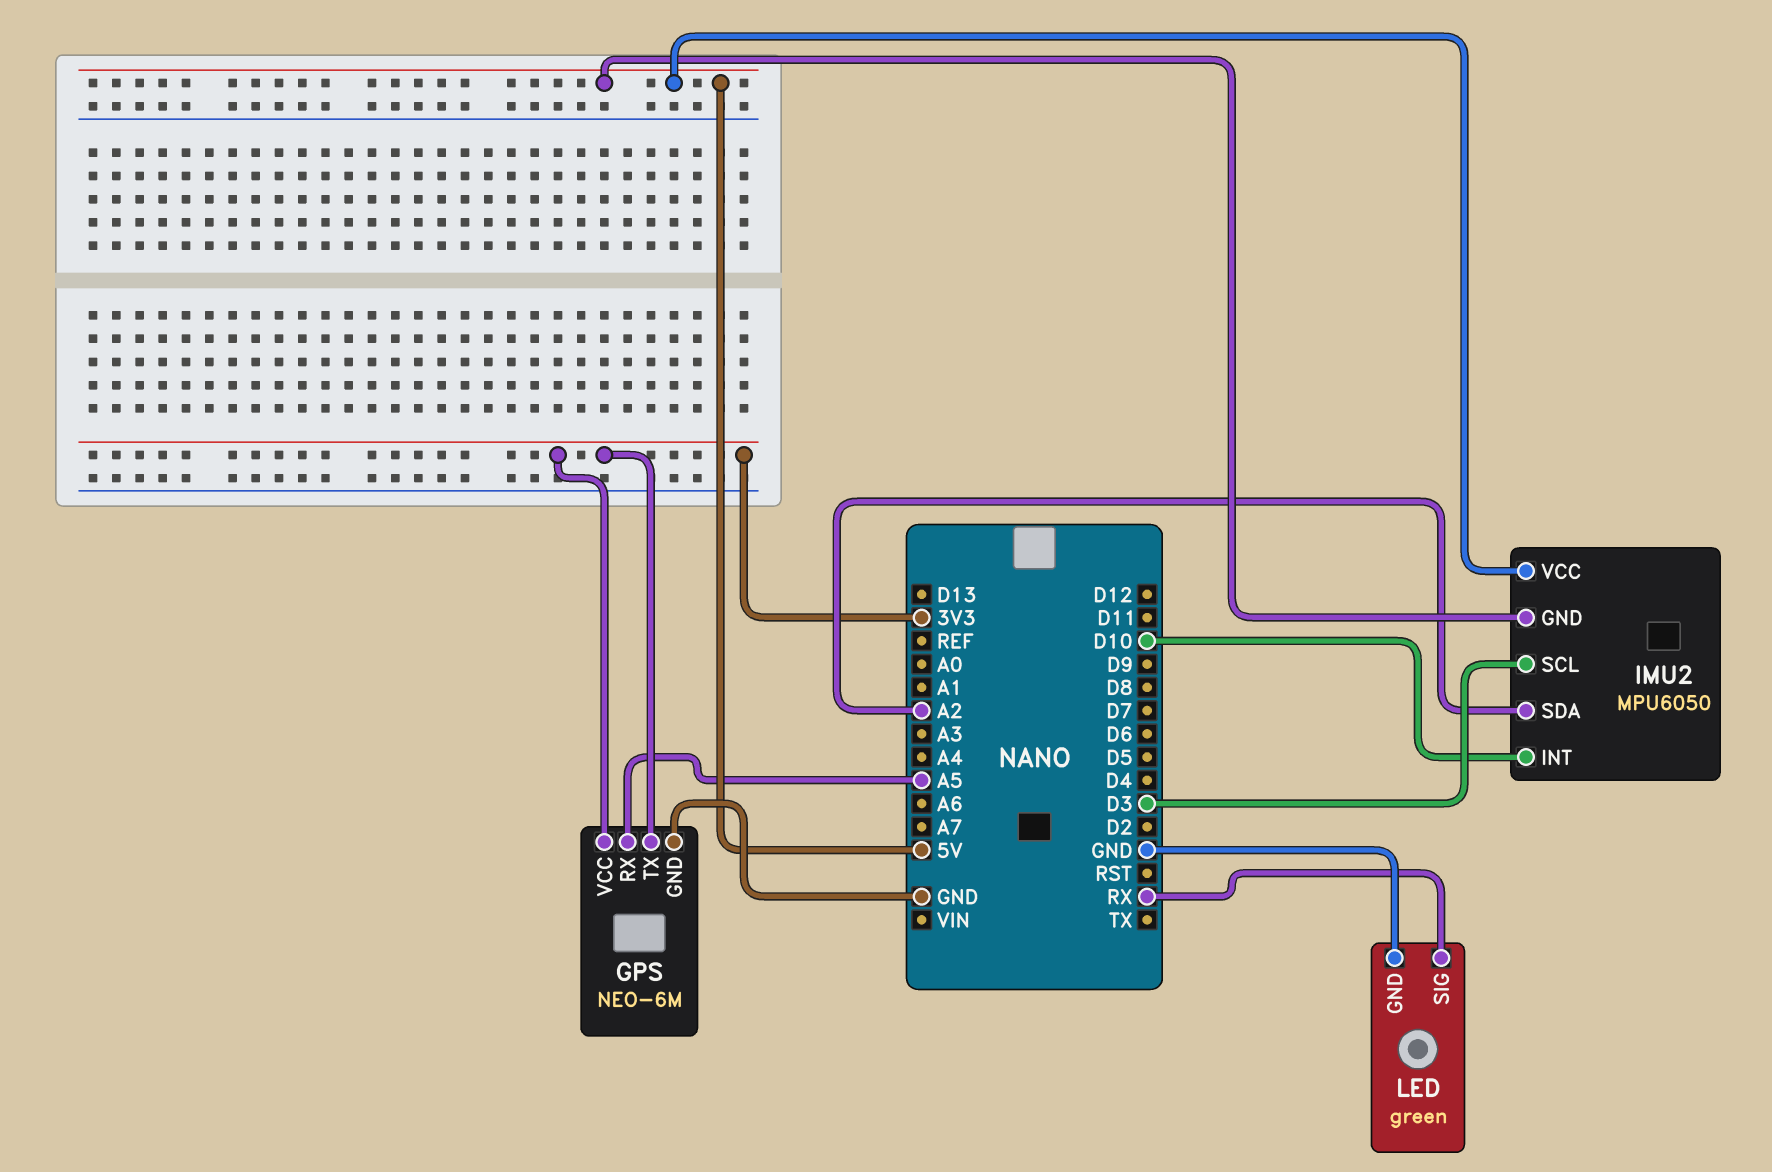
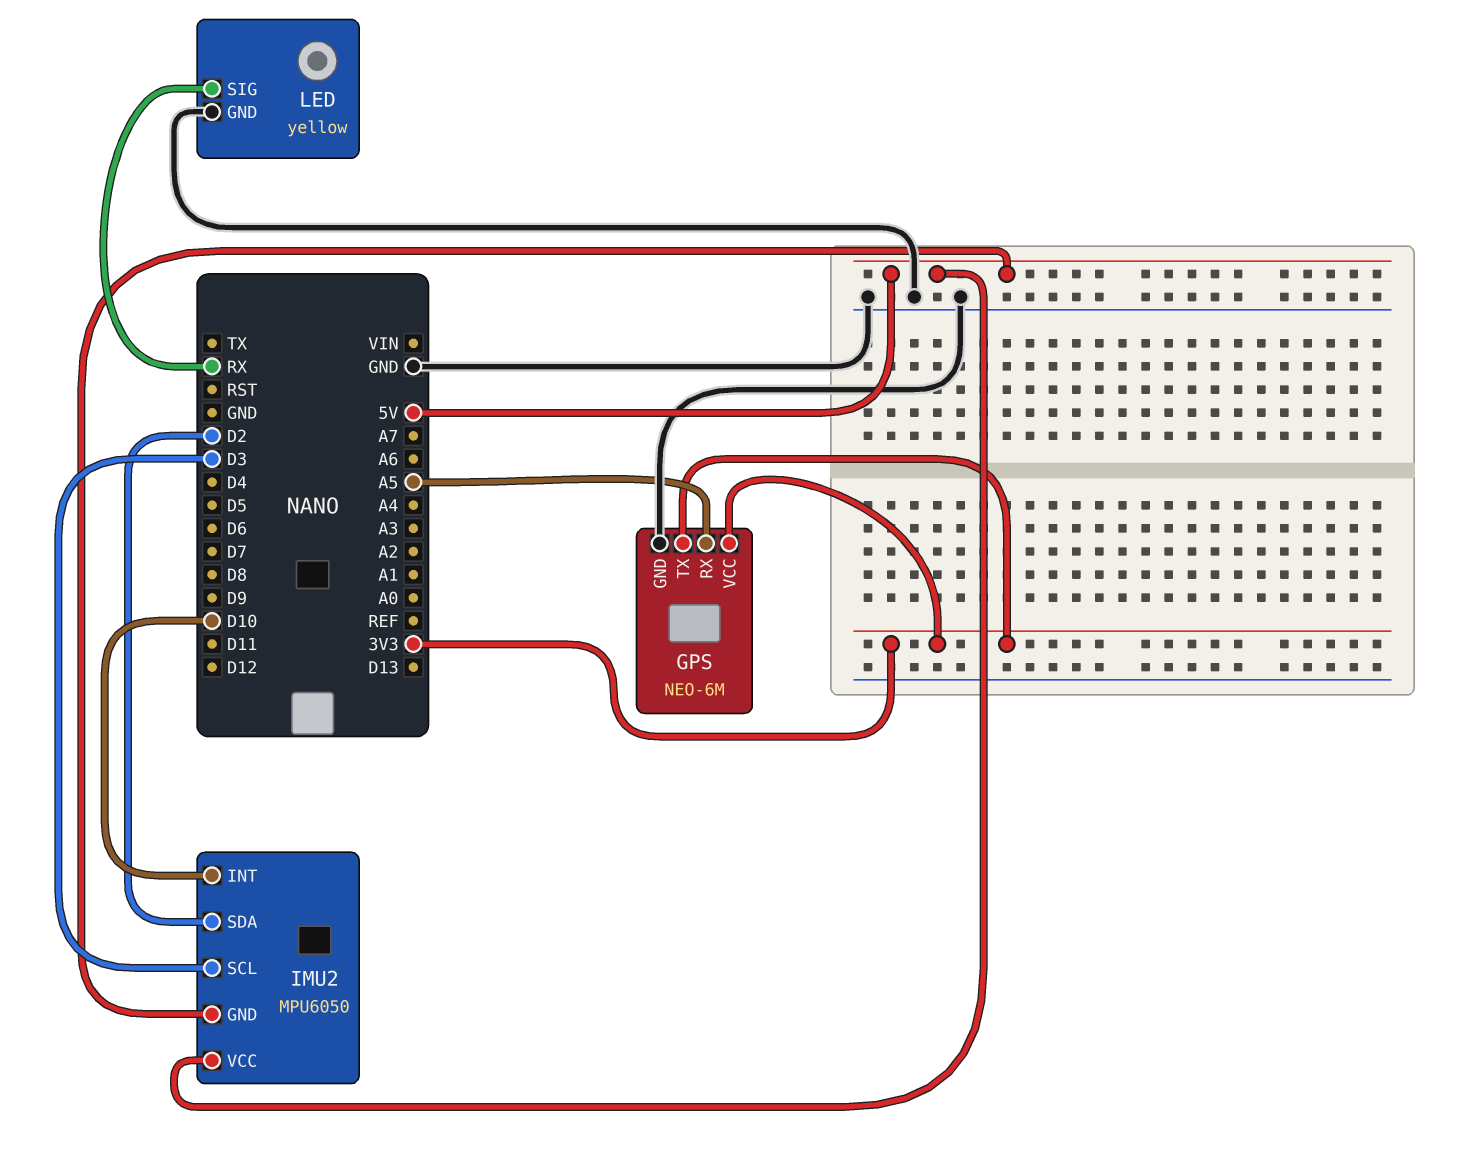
IMU2 pin SDA: A2 -> D2
LED: green -> yellow

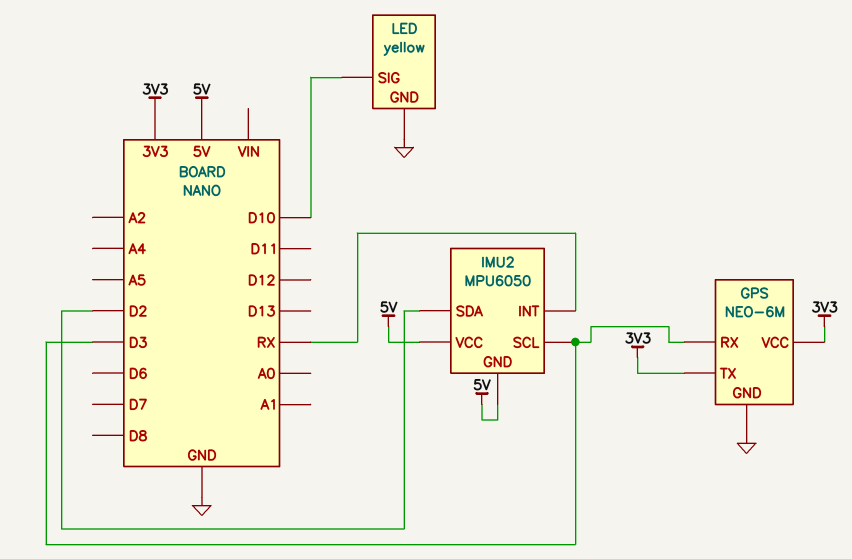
GPS pin RX: A5 -> D3
IMU2 pin INT: D10 -> RX
LED pin SIG: RX -> D10

